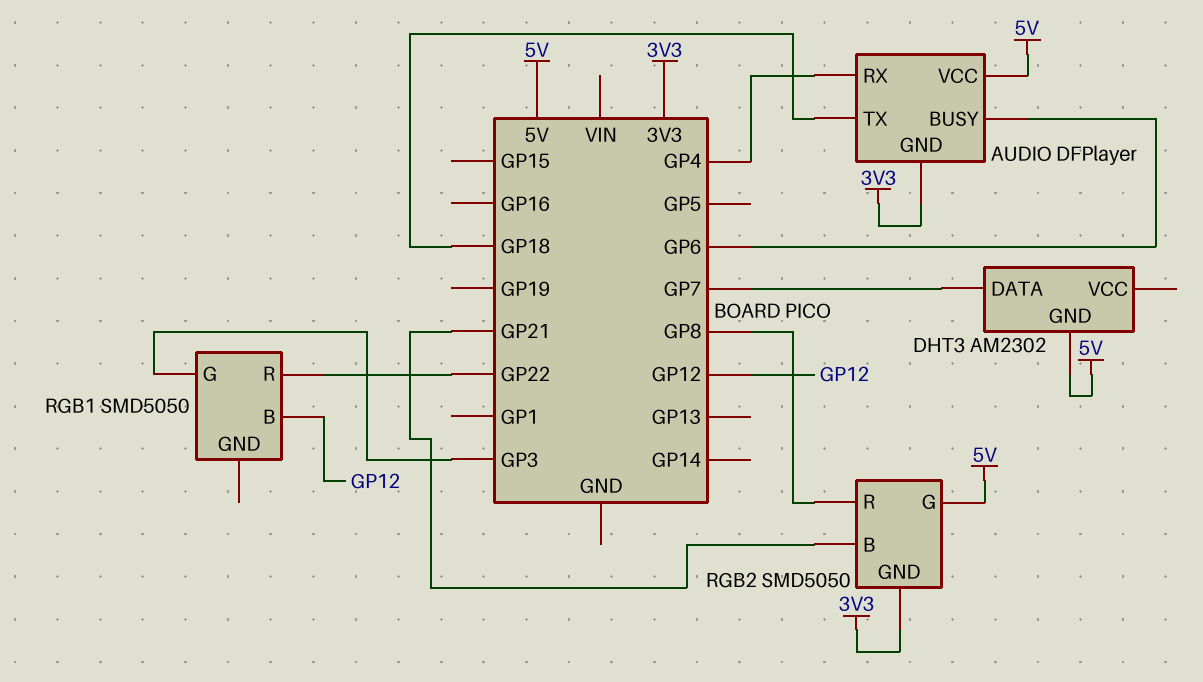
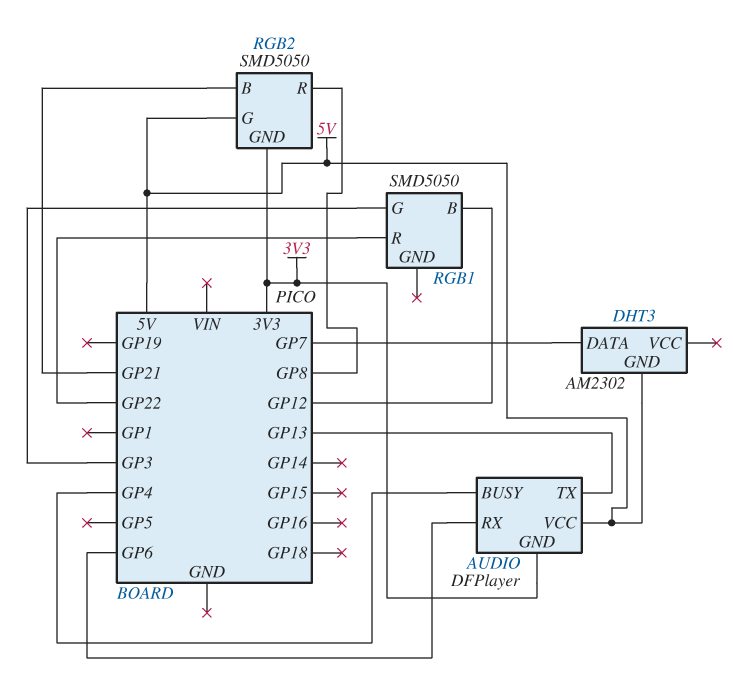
AUDIO pin BUSY: GP6 -> GP4
AUDIO pin RX: GP4 -> GP6
AUDIO pin TX: GP18 -> GP13

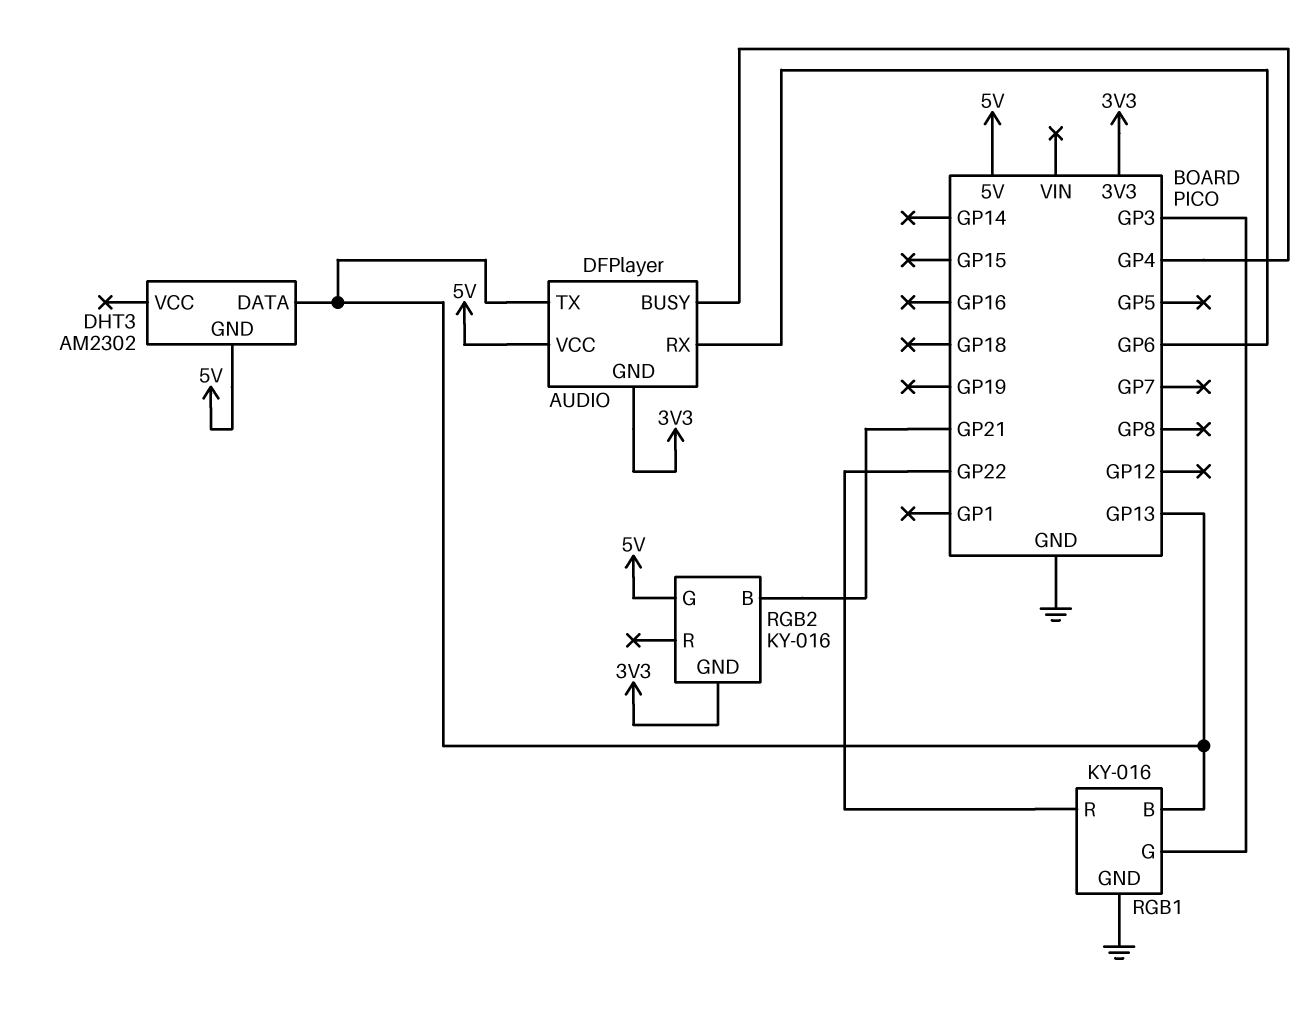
DHT3 pin DATA: GP7 -> GP13
RGB1: SMD5050 -> KY-016
RGB1 pin B: GP12 -> GP13
RGB1 pin GND: none -> GND
RGB2: SMD5050 -> KY-016
RGB2 pin R: GP8 -> none

